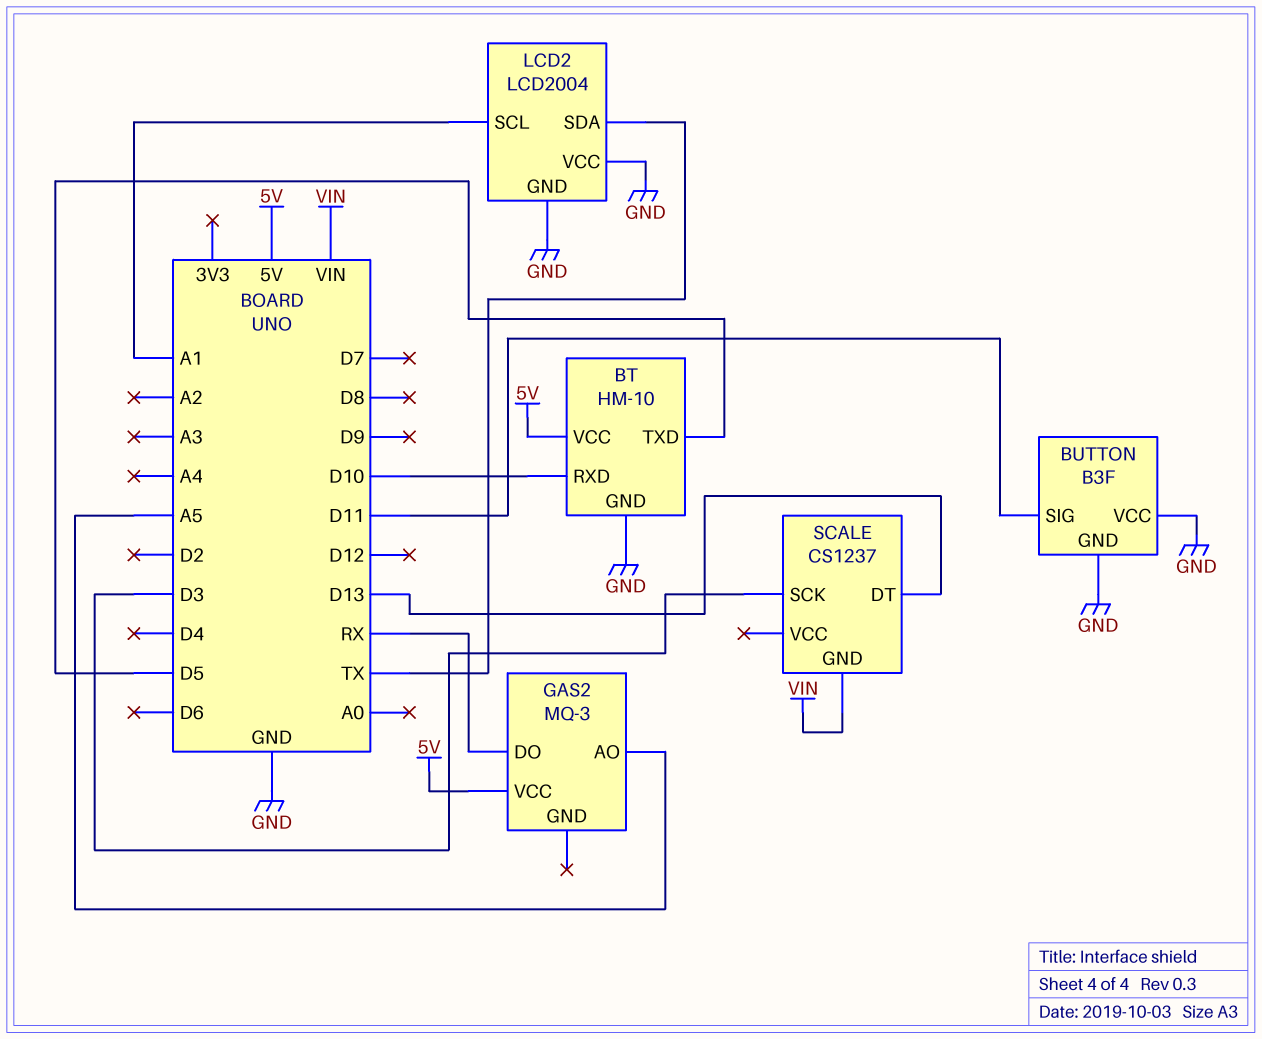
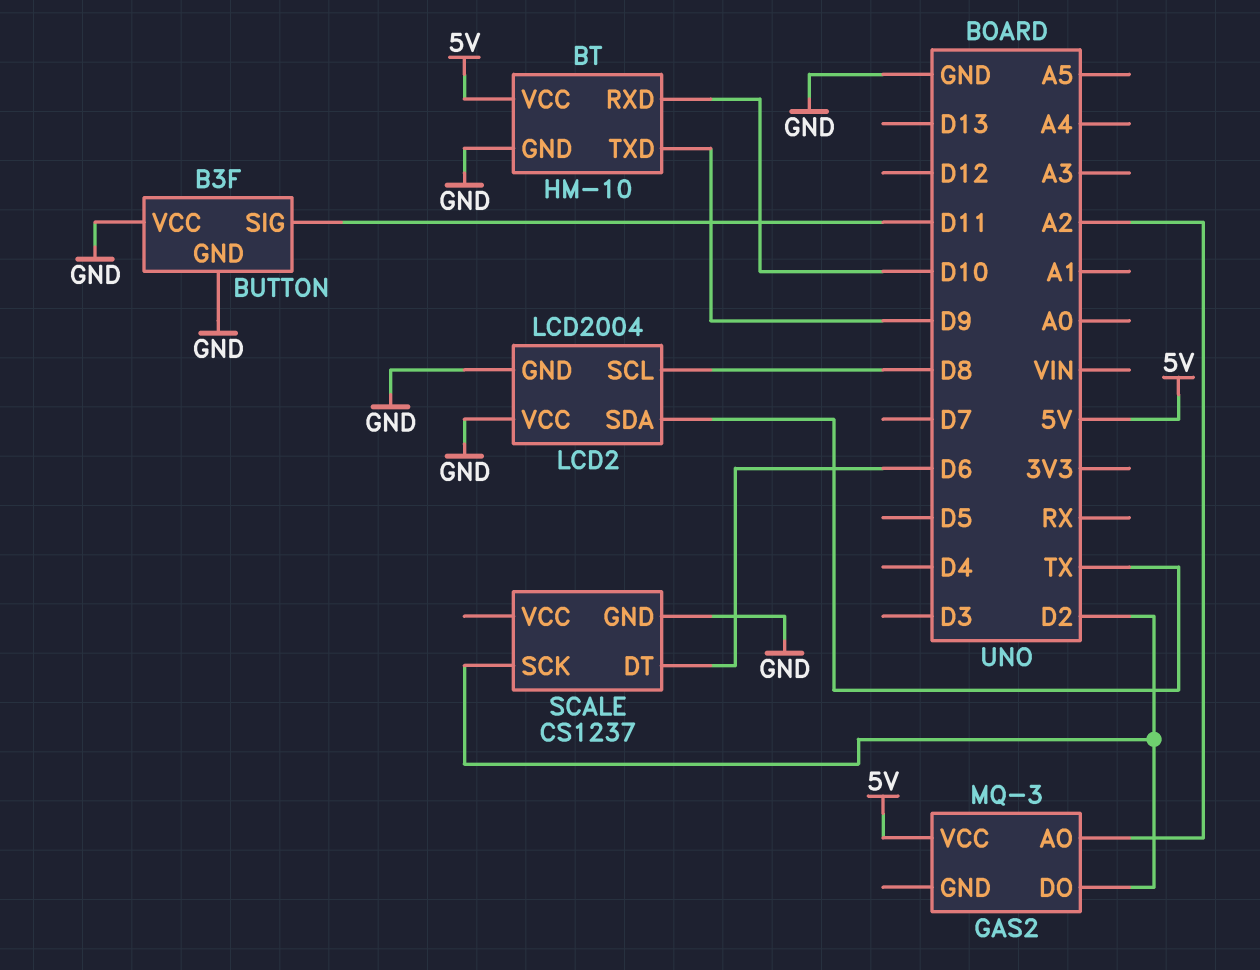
BT pin TXD: D5 -> D9
GAS2 pin AO: A5 -> A2
GAS2 pin DO: RX -> D2
LCD2 pin SCL: A1 -> D8
SCALE pin DT: D13 -> D6
SCALE pin GND: VIN -> GND
SCALE pin SCK: D3 -> D2

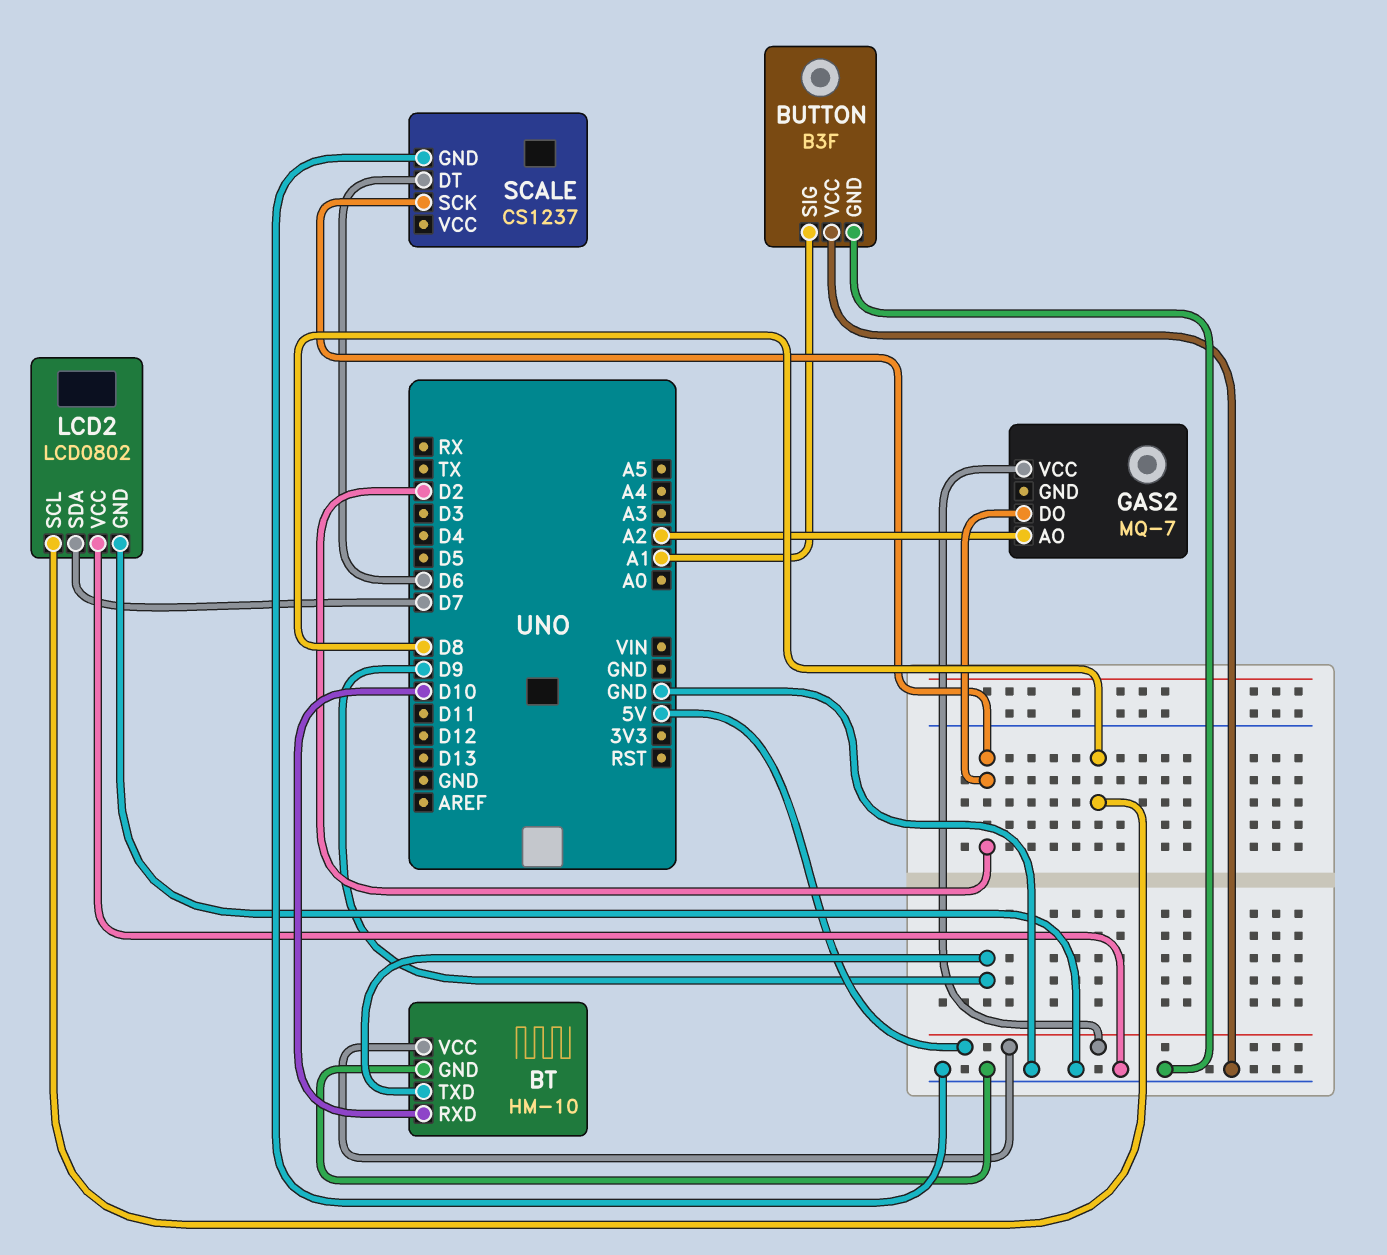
BUTTON pin SIG: D11 -> A1
GAS2: MQ-3 -> MQ-7
LCD2: LCD2004 -> LCD0802
LCD2 pin SDA: TX -> D7

